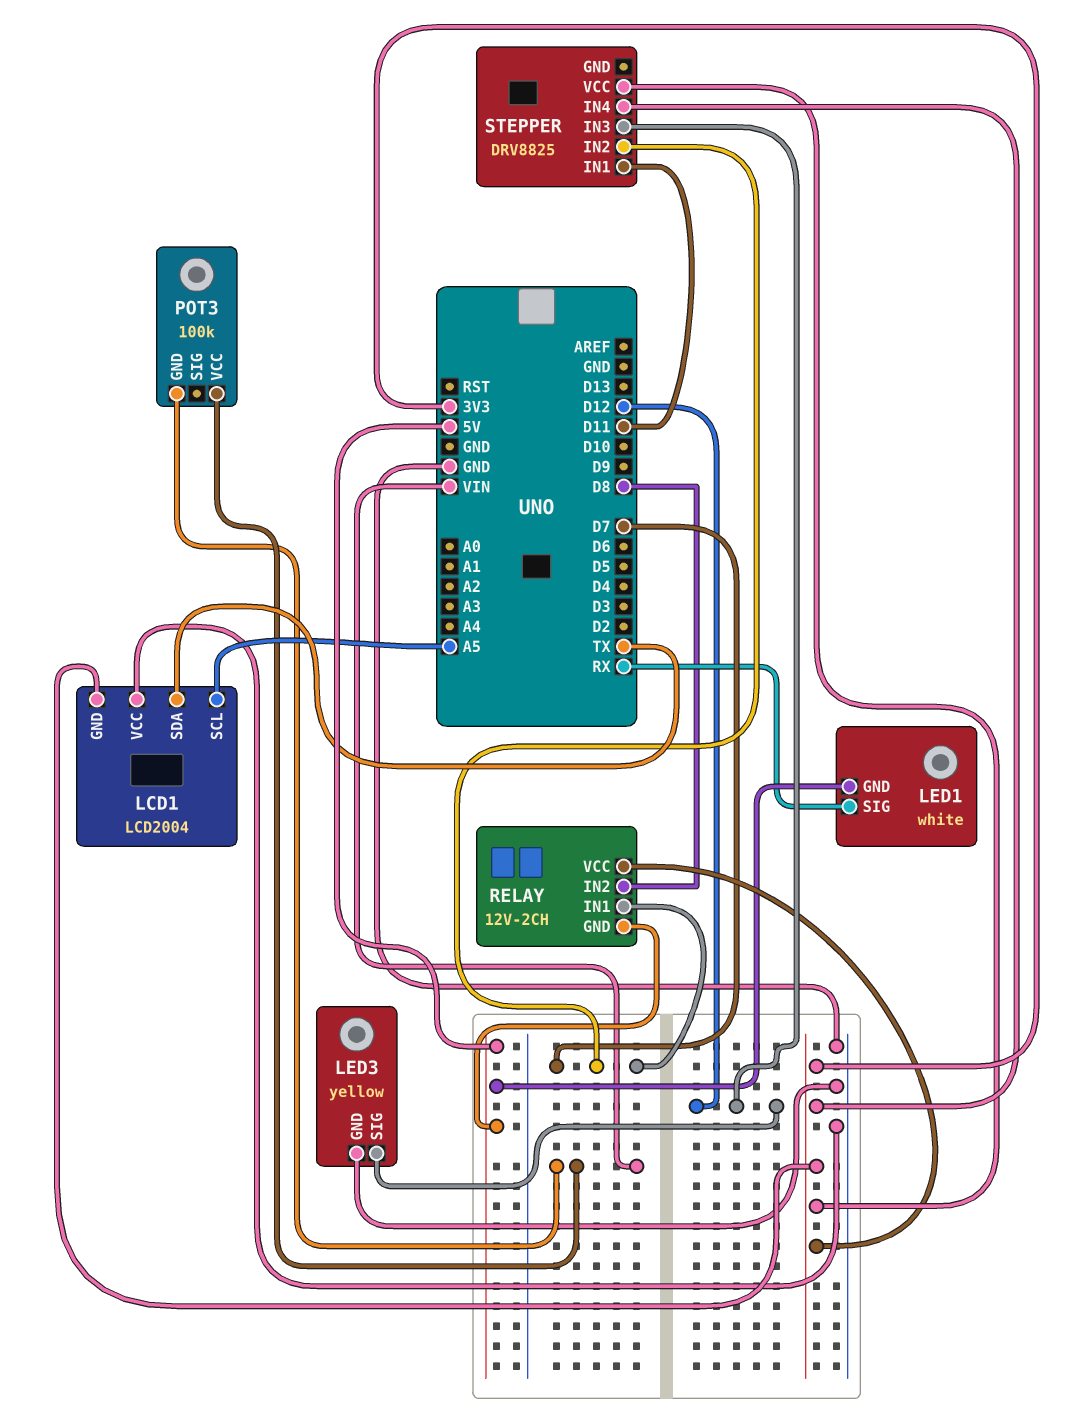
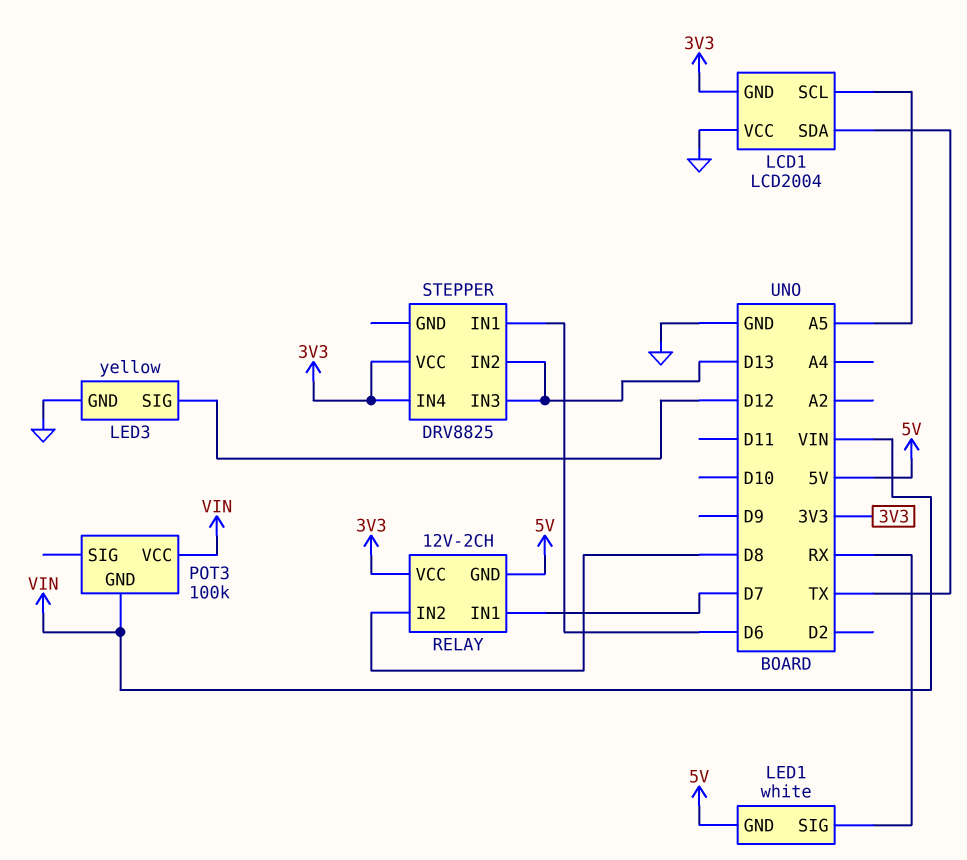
STEPPER pin IN1: D11 -> D6
STEPPER pin IN2: D7 -> D13
STEPPER pin IN3: D12 -> D13

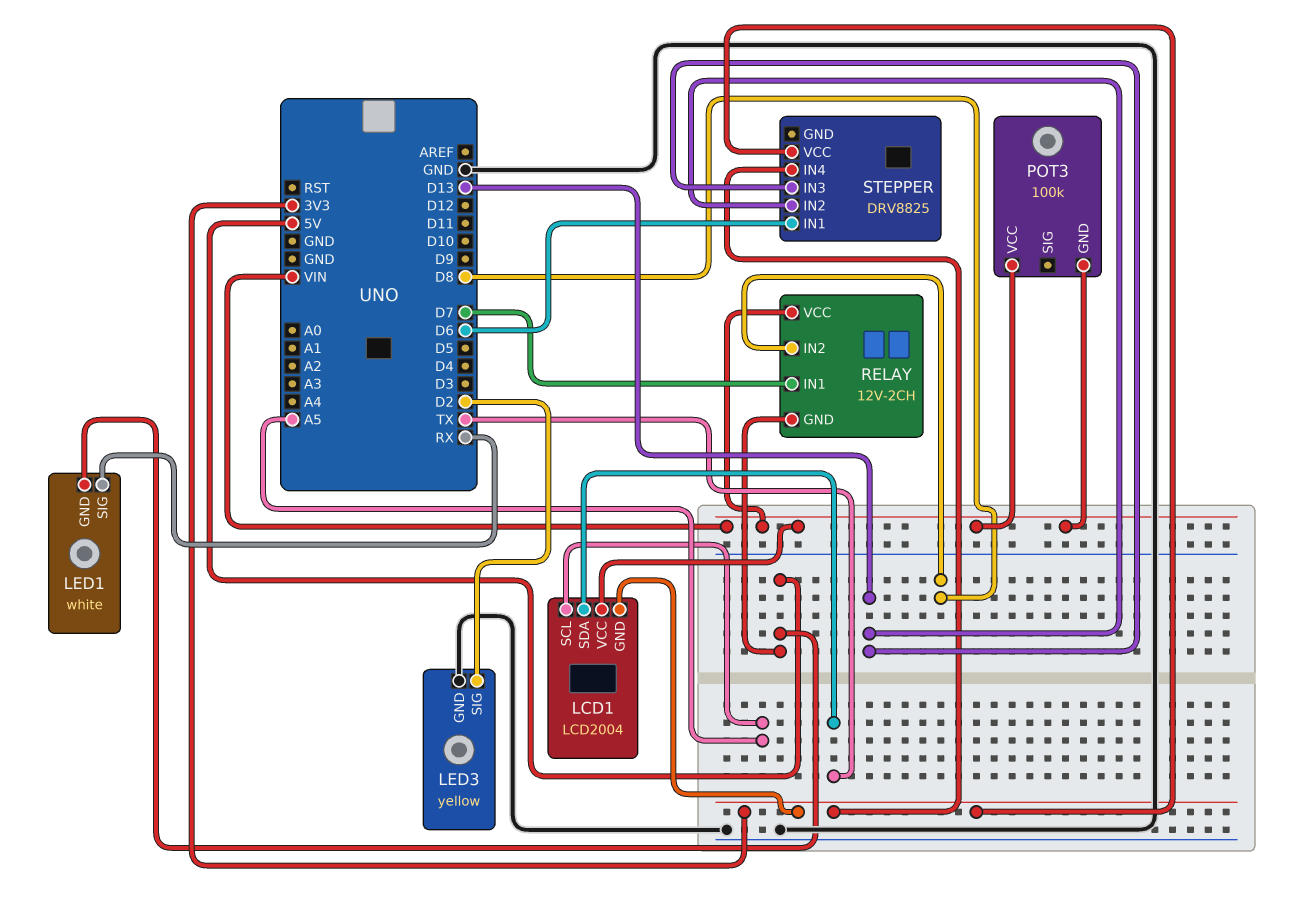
LCD1 pin VCC: GND -> VIN
LED3 pin SIG: D12 -> D2
RELAY pin VCC: 3V3 -> VIN

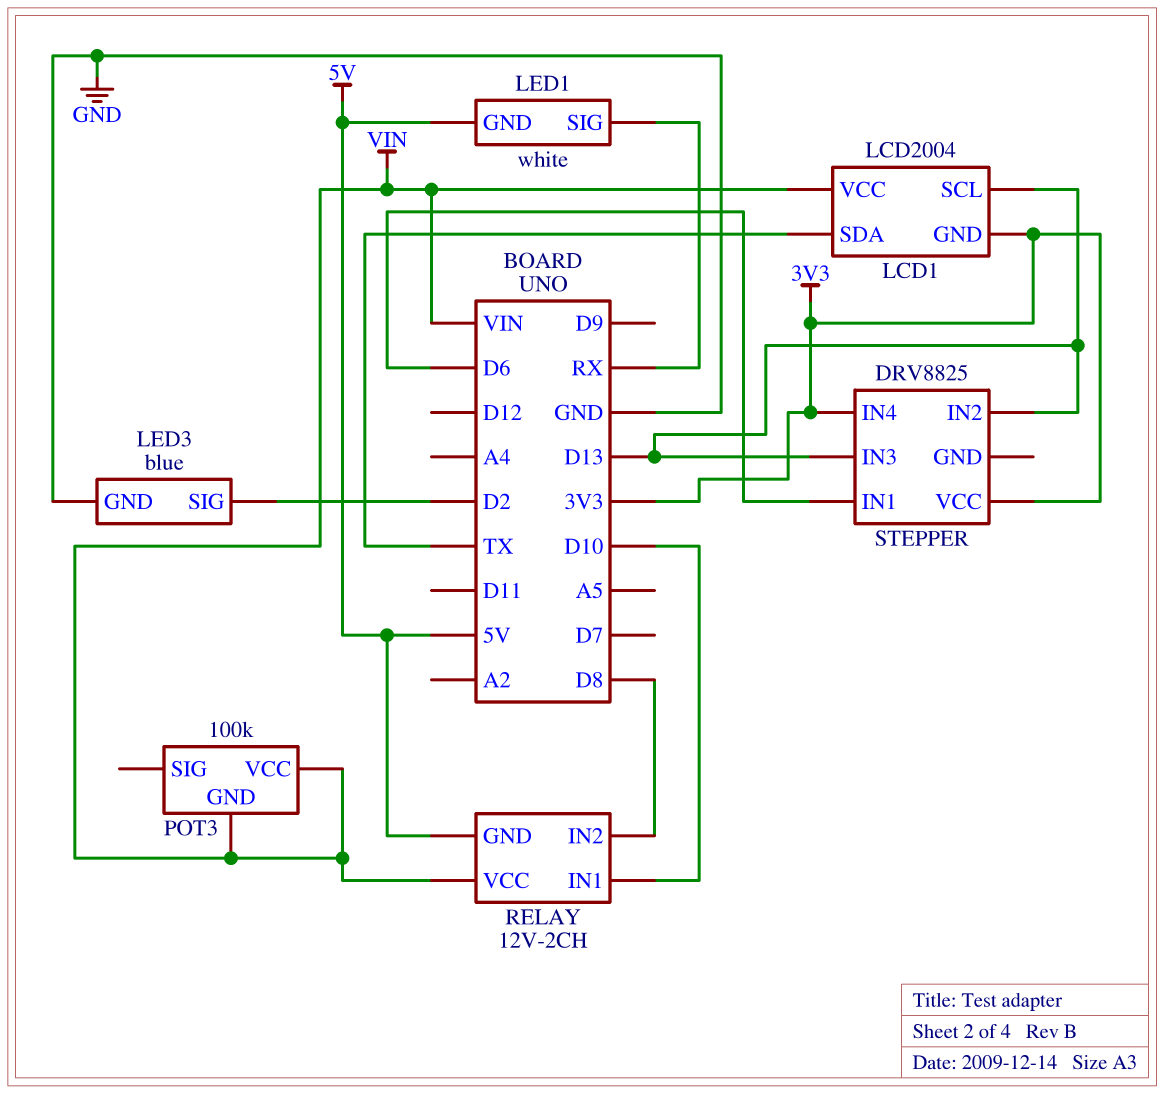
LCD1 pin SCL: A5 -> D13
LED3: yellow -> blue
RELAY pin IN1: D7 -> D10

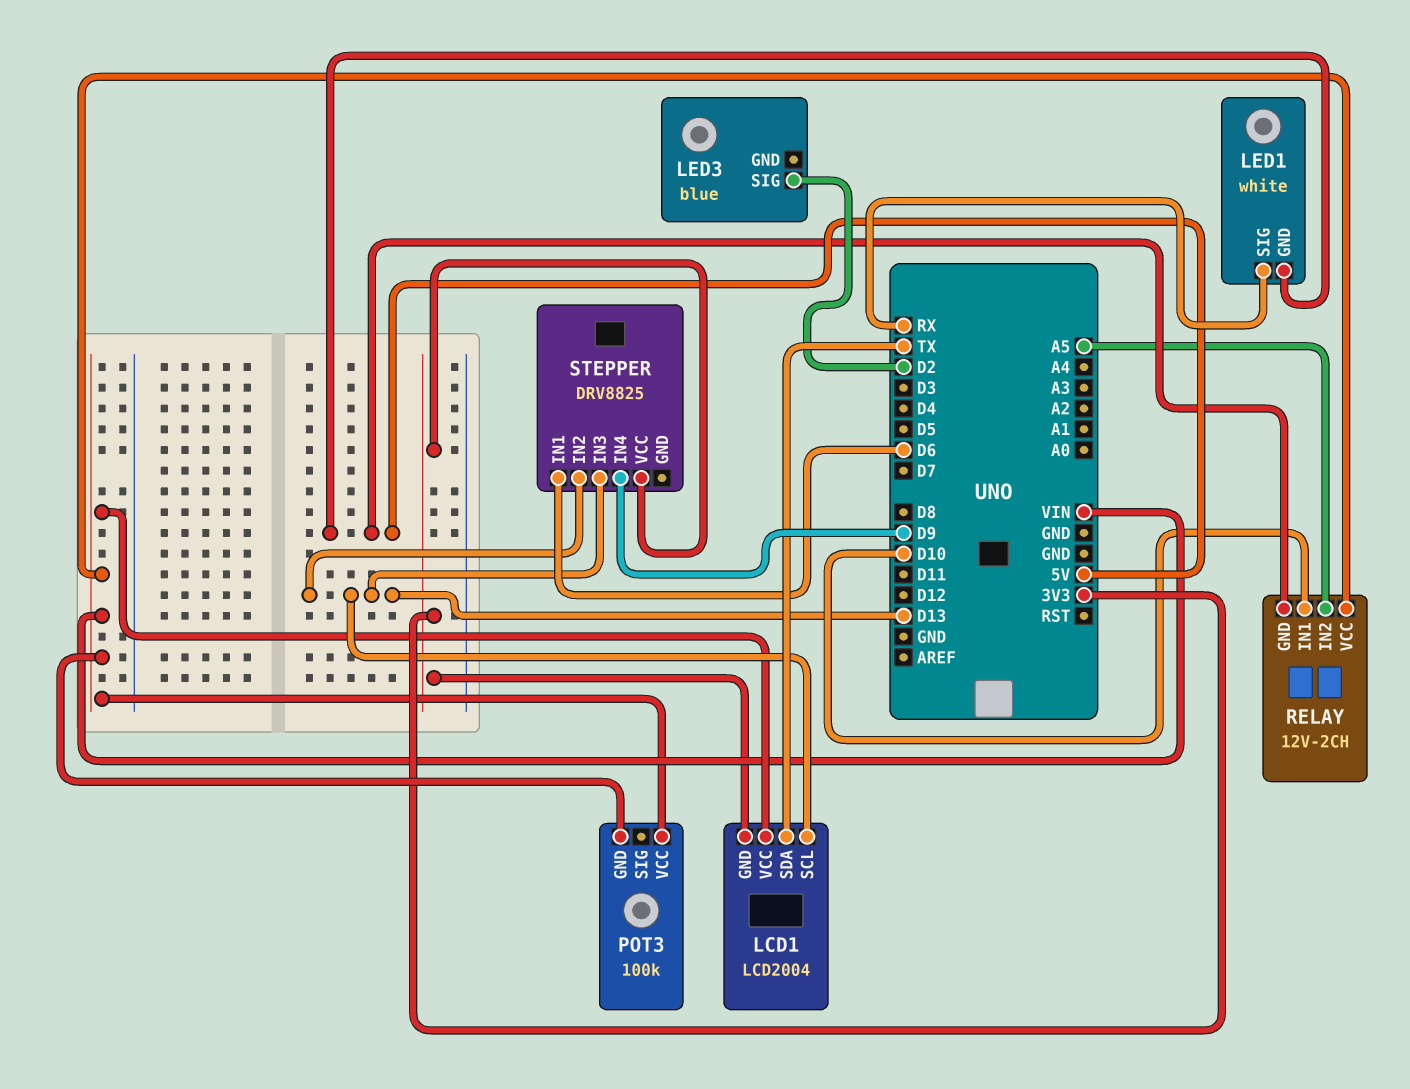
LED3 pin GND: GND -> none
RELAY pin IN2: D8 -> A5
STEPPER pin IN4: 3V3 -> D9

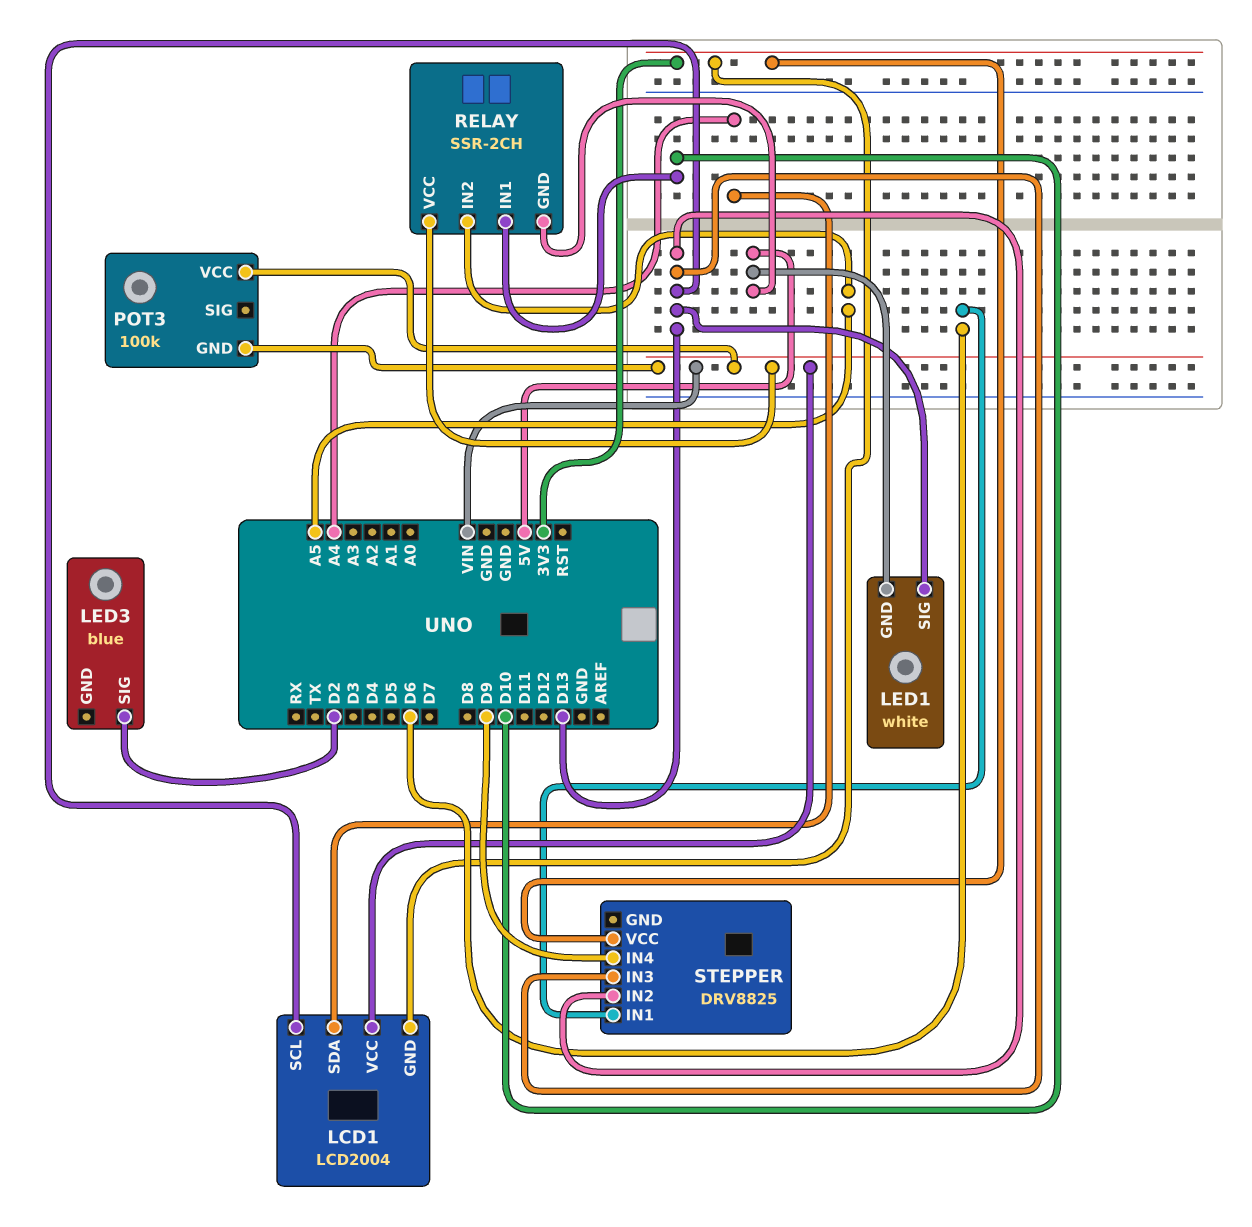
LCD1 pin SDA: TX -> A4
LED1 pin SIG: RX -> D13
RELAY: 12V-2CH -> SSR-2CH

